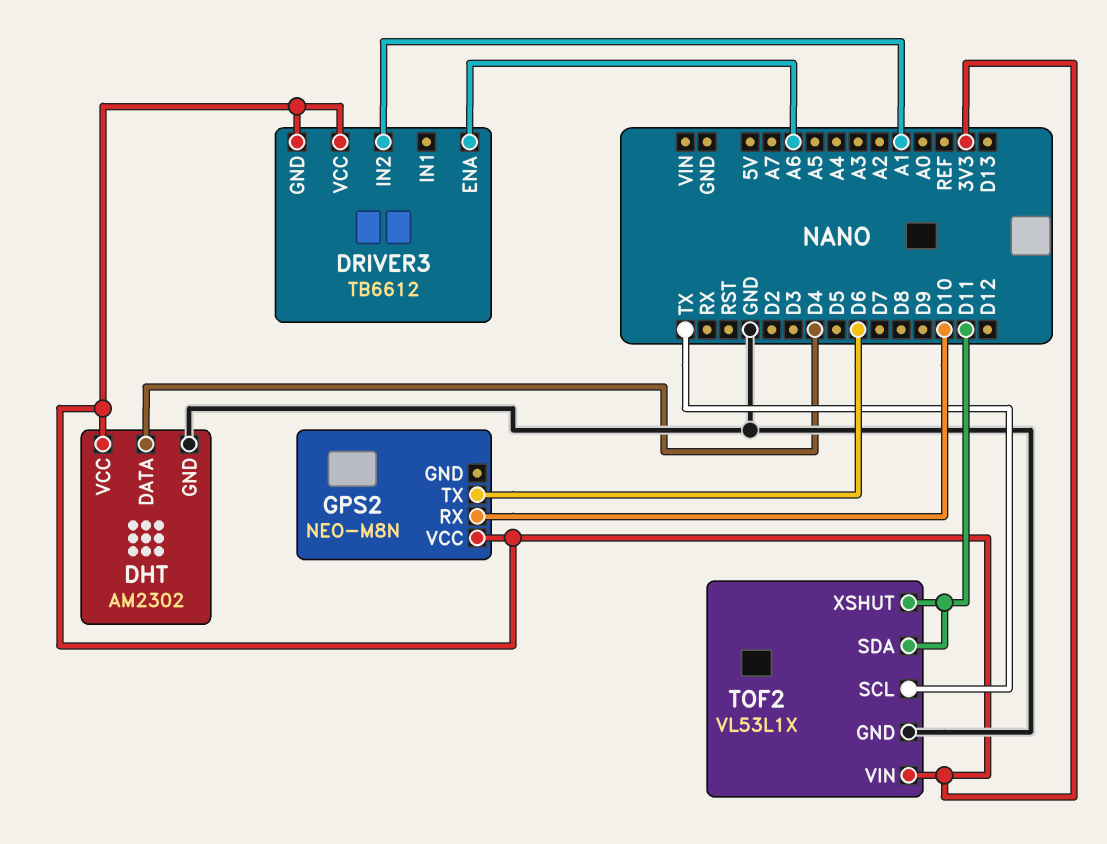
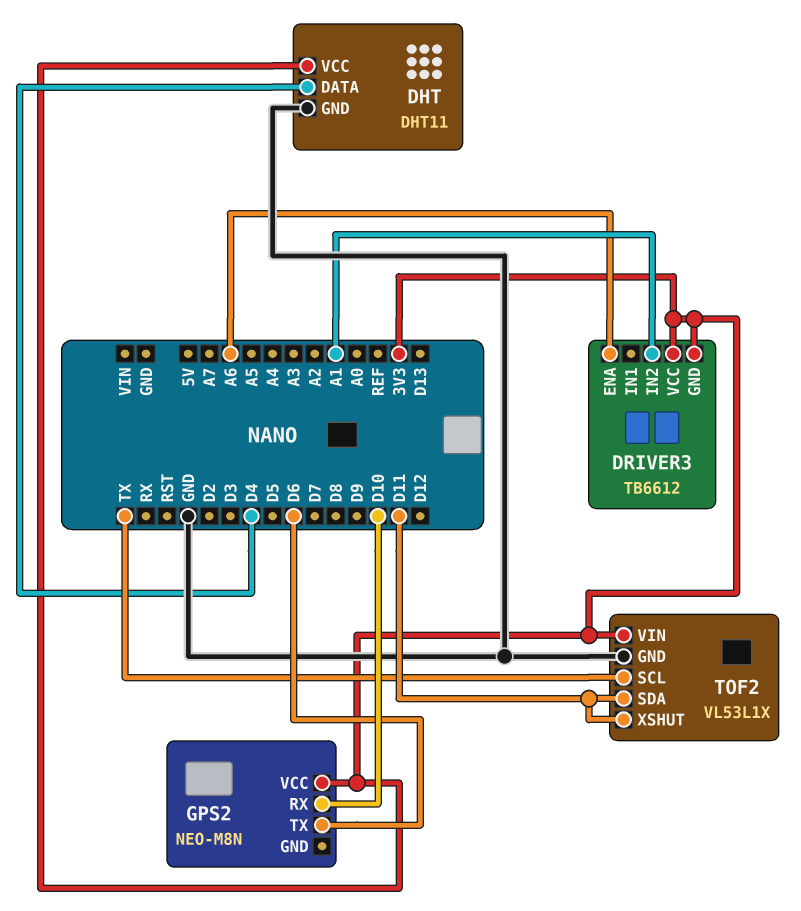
DHT: AM2302 -> DHT11

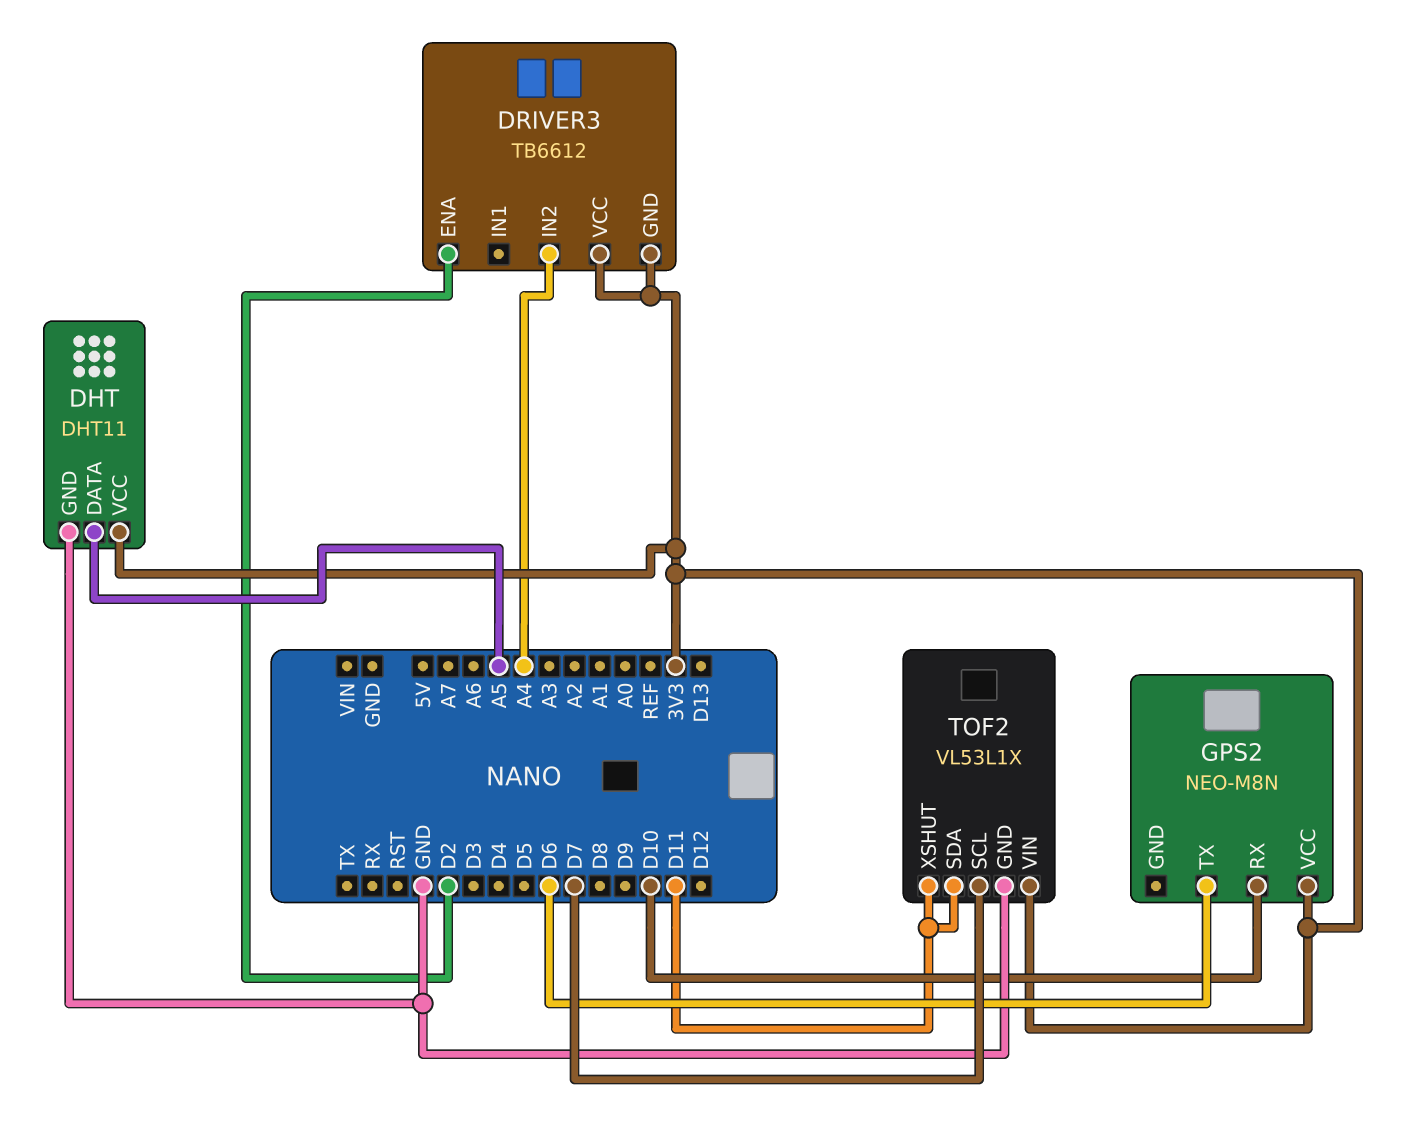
DHT pin DATA: D4 -> A5
DRIVER3 pin ENA: A6 -> D2
DRIVER3 pin IN2: A1 -> A4
TOF2 pin SCL: TX -> D7

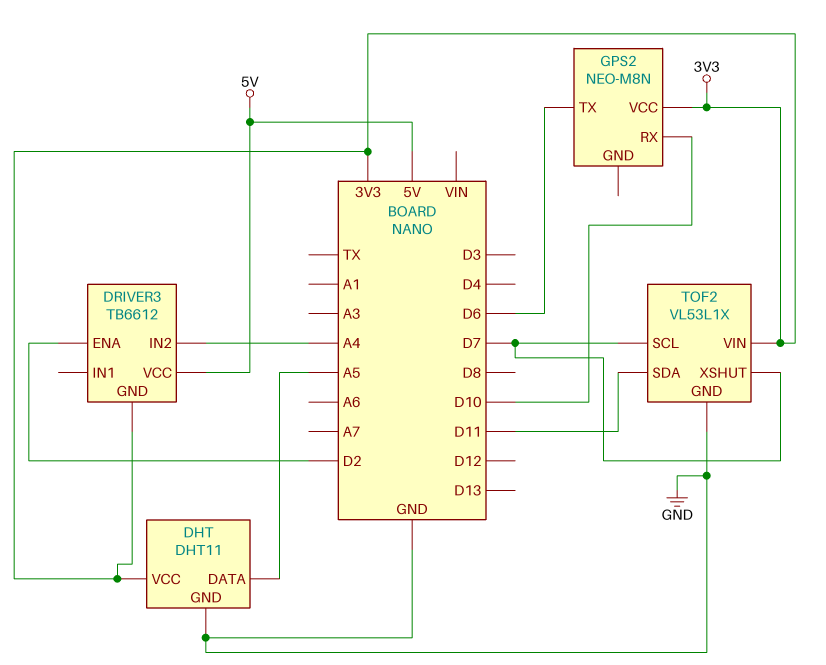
DRIVER3 pin VCC: 3V3 -> 5V
TOF2 pin XSHUT: D11 -> D7

